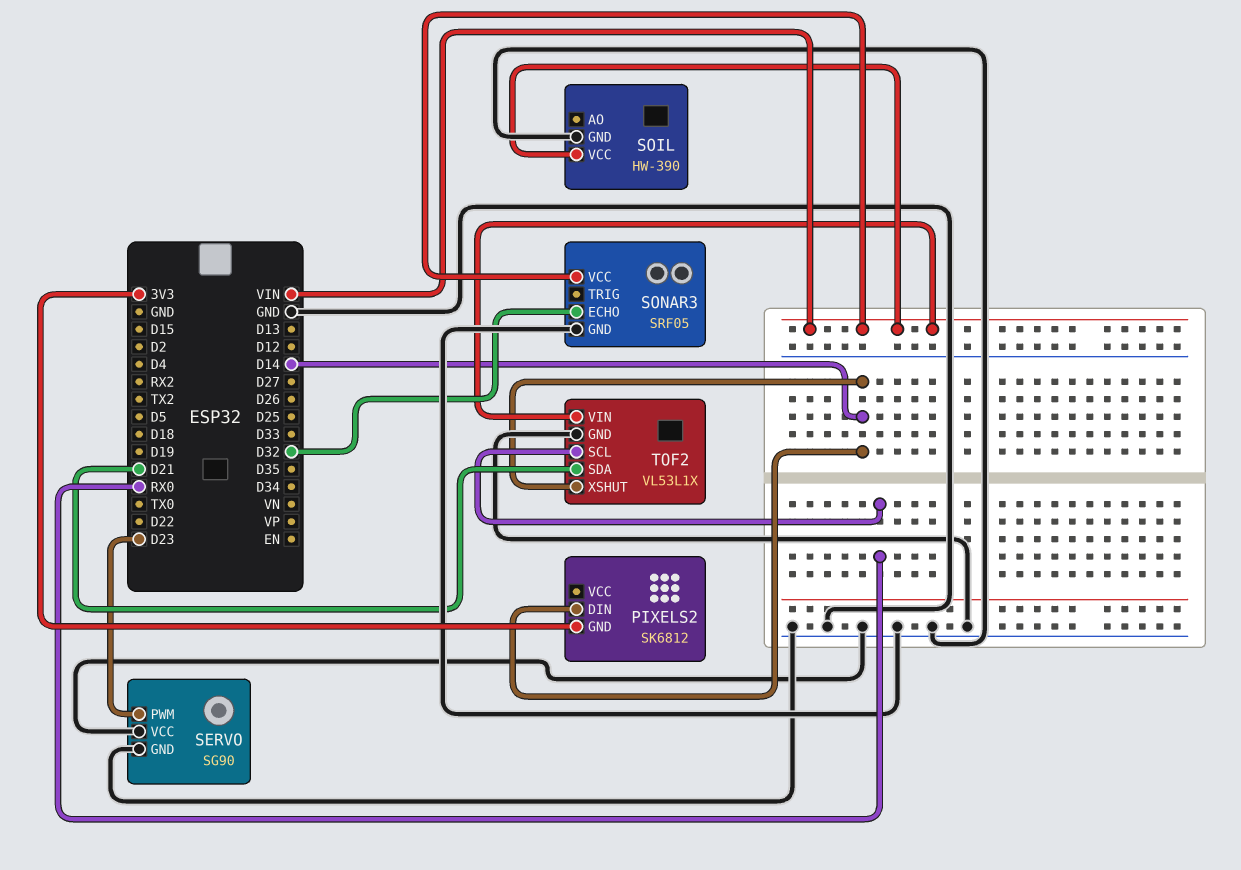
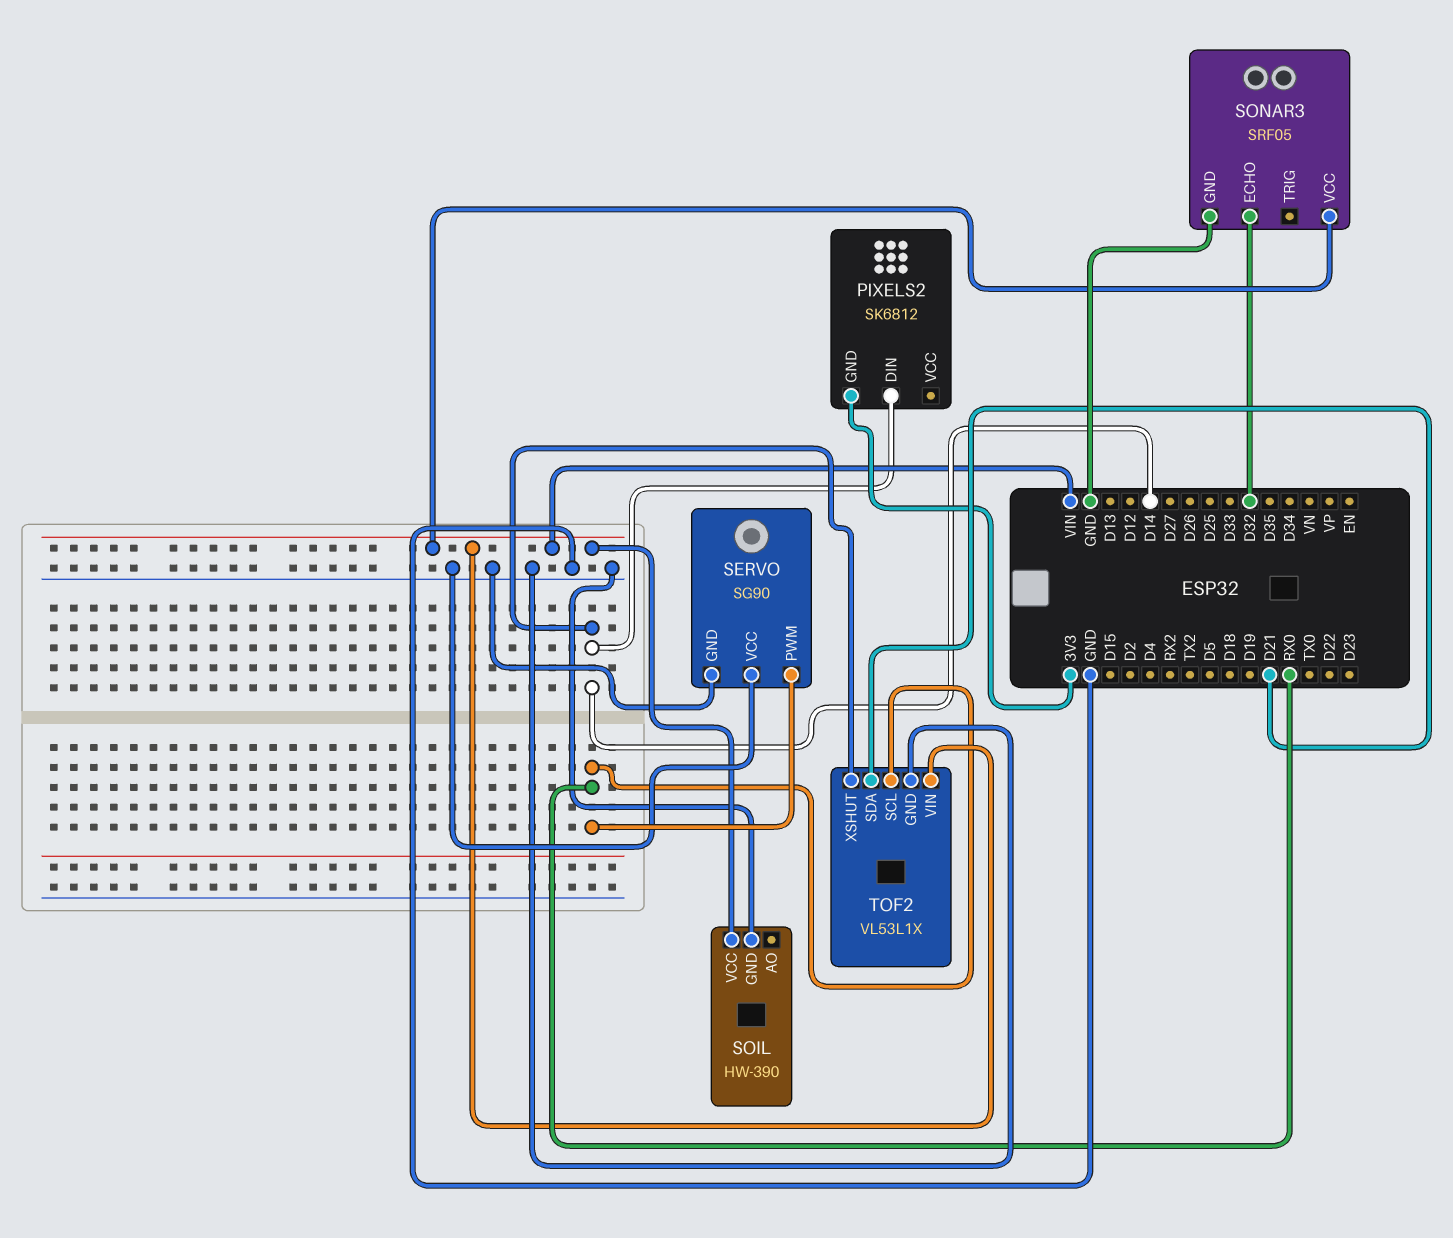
SERVO pin PWM: D23 -> RX0

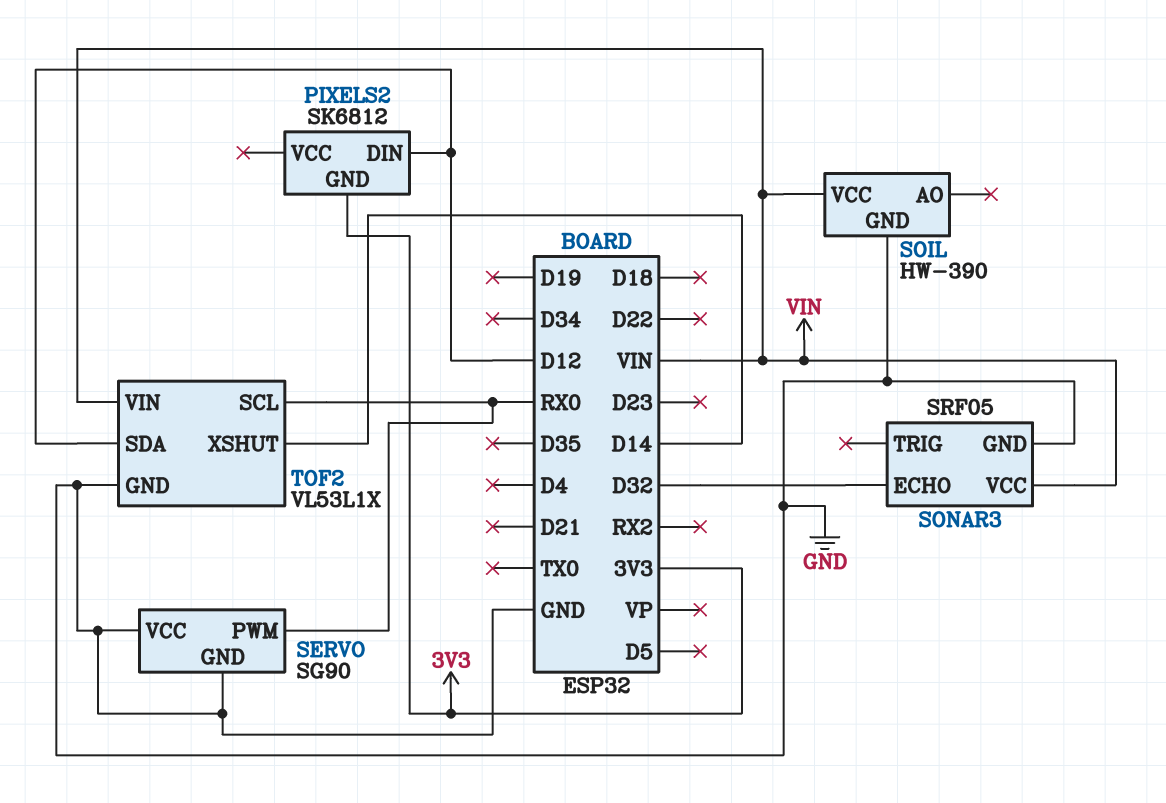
PIXELS2 pin DIN: D14 -> D12
TOF2 pin SDA: D21 -> D12

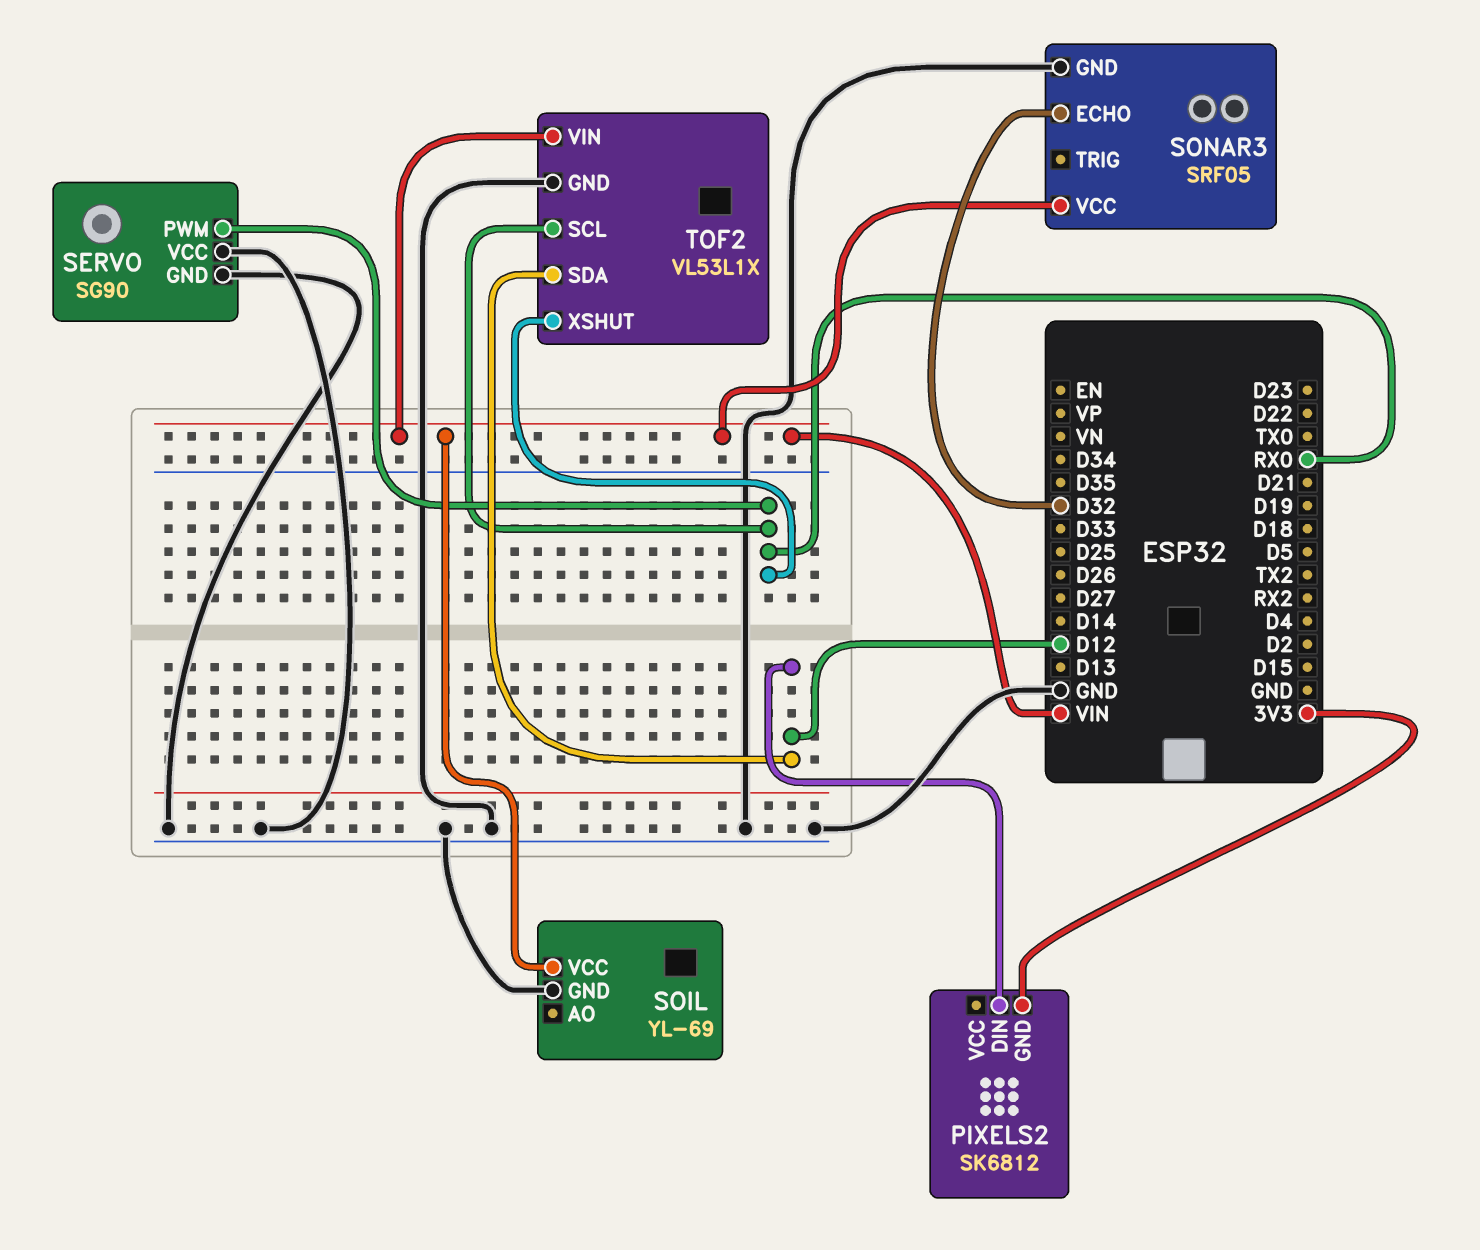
SOIL: HW-390 -> YL-69
TOF2 pin XSHUT: D14 -> RX0

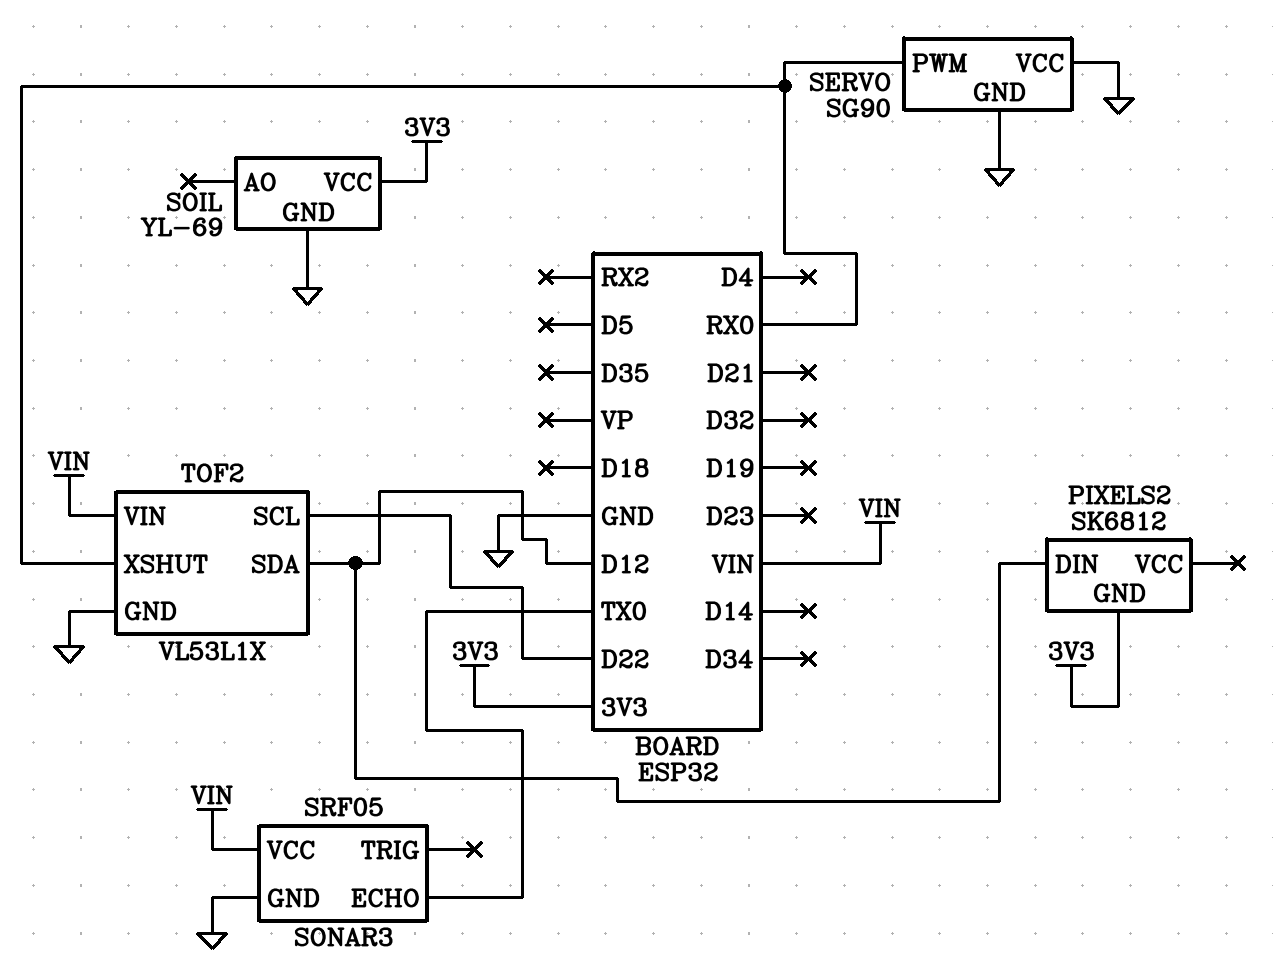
SOIL pin VCC: VIN -> 3V3
SONAR3 pin ECHO: D32 -> TX0
TOF2 pin SCL: RX0 -> D22

